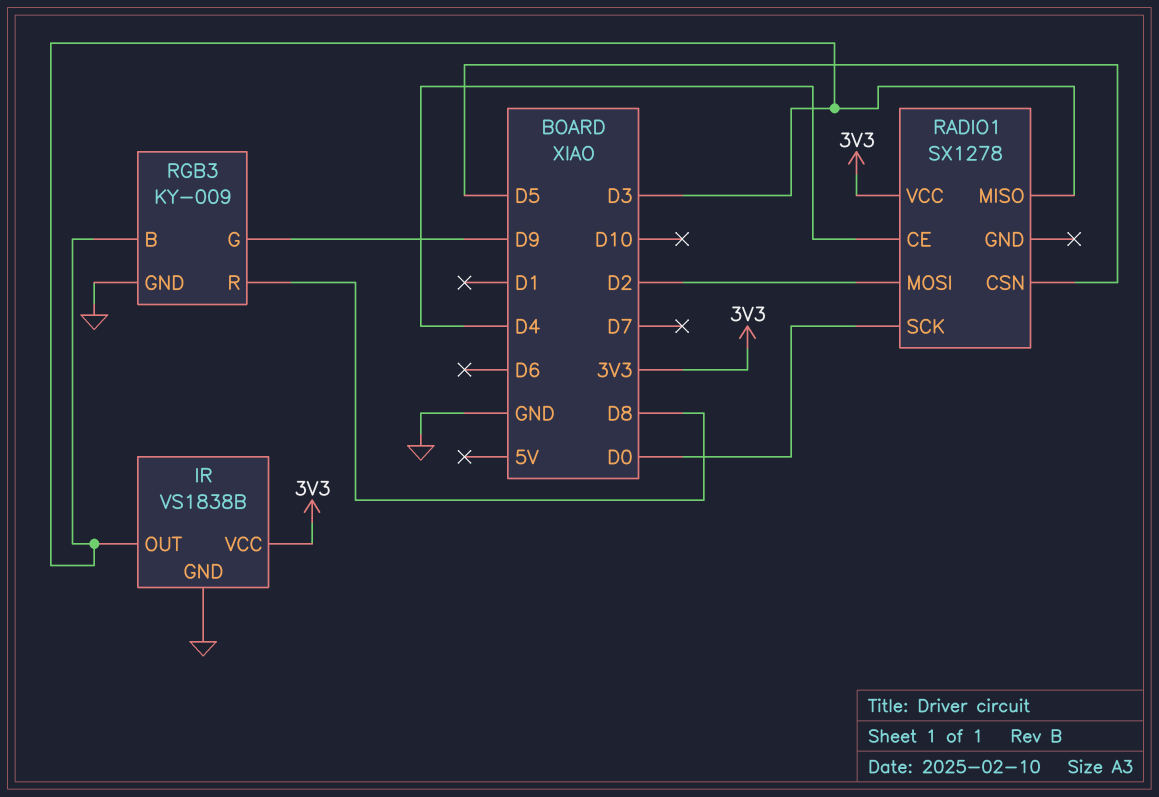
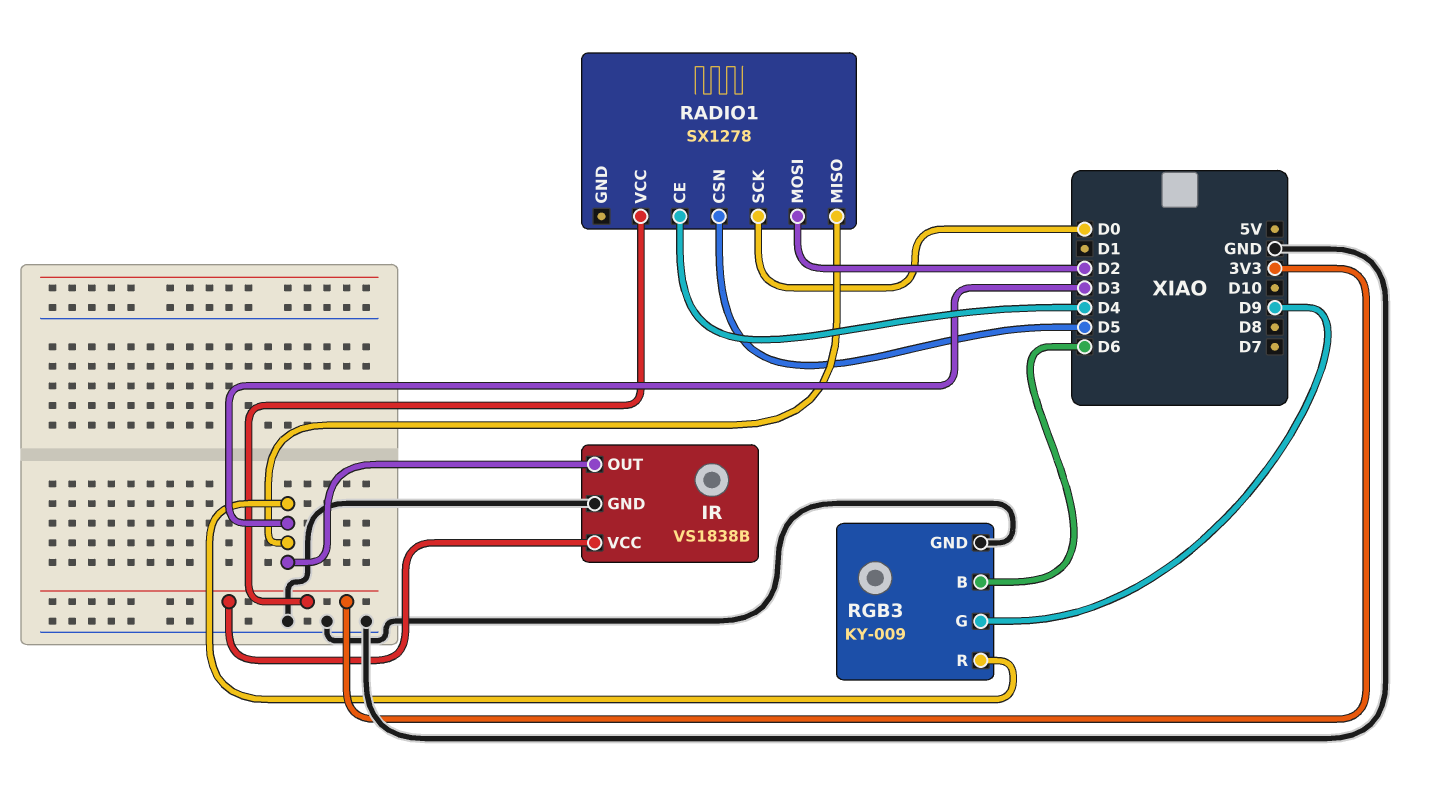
RGB3 pin B: D3 -> D6
RGB3 pin R: D8 -> D3

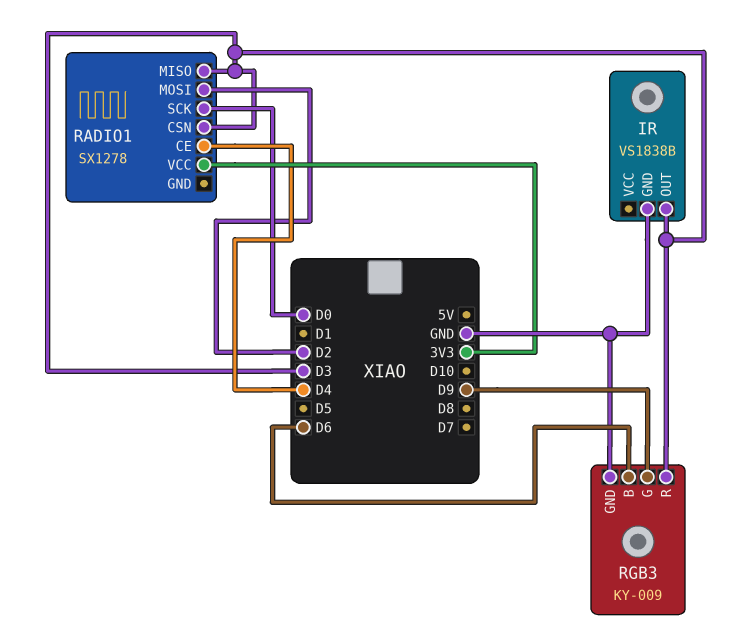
IR pin VCC: 3V3 -> none
RADIO1 pin CSN: D5 -> D3

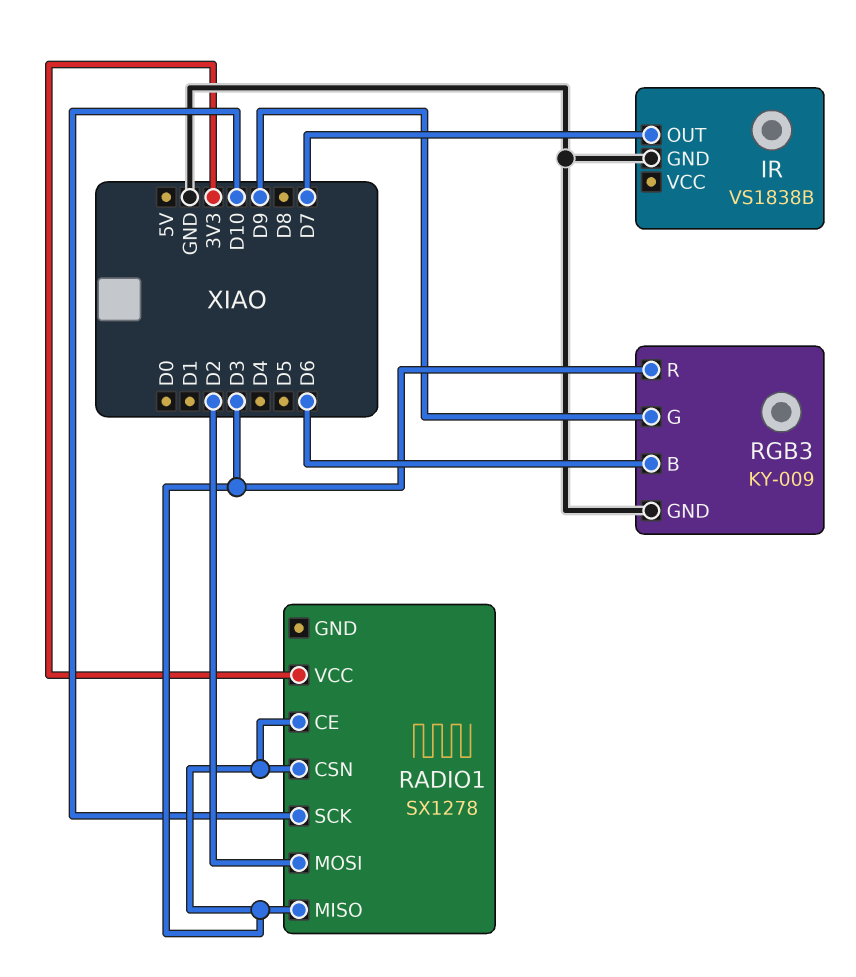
IR pin OUT: D3 -> D7
RADIO1 pin CE: D4 -> D3
RADIO1 pin SCK: D0 -> D10

